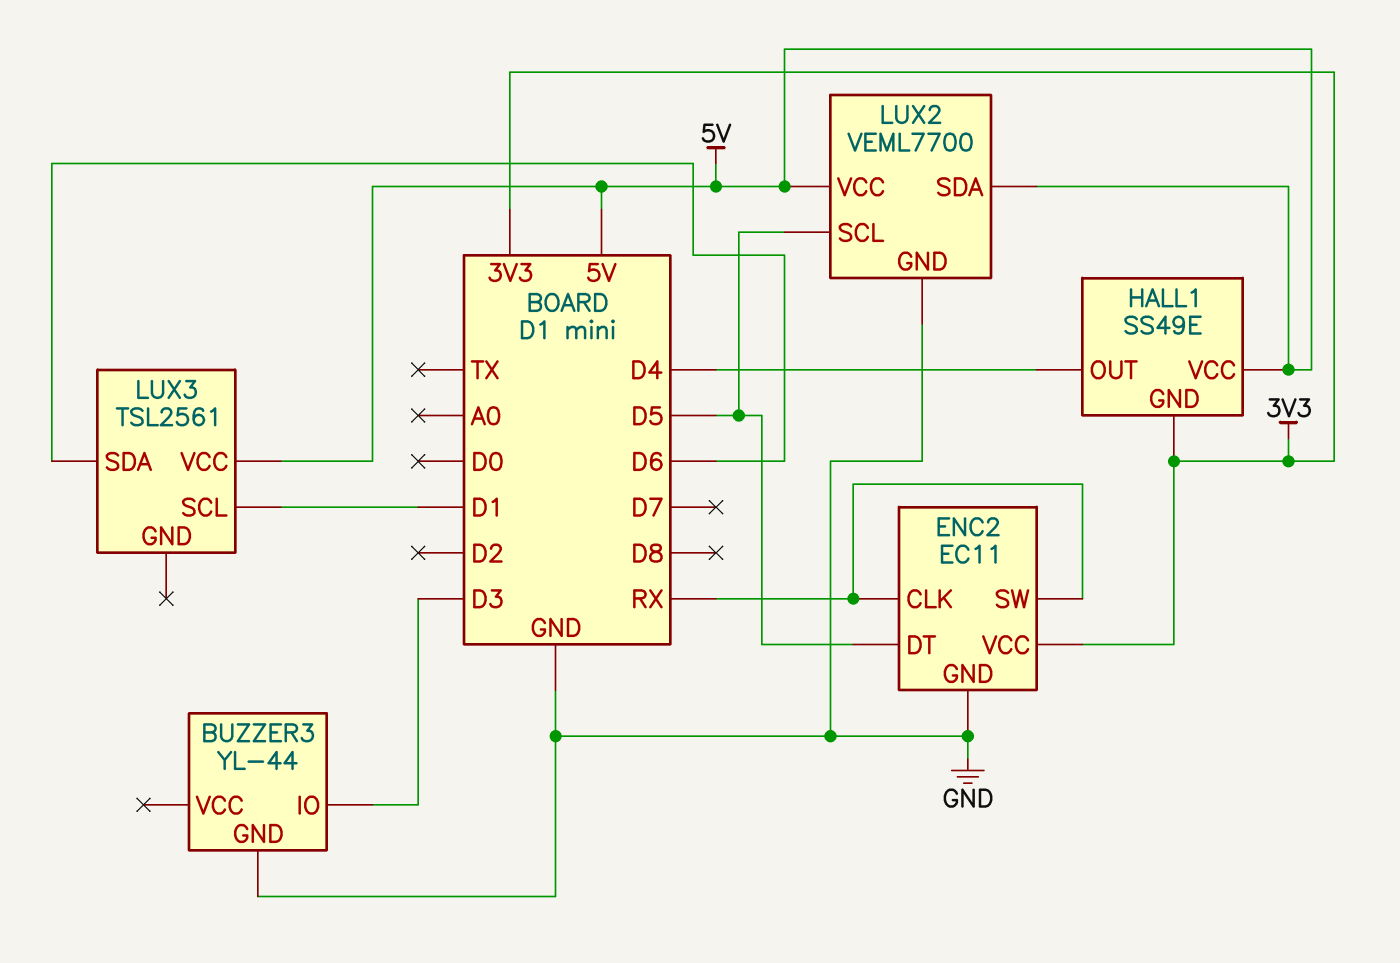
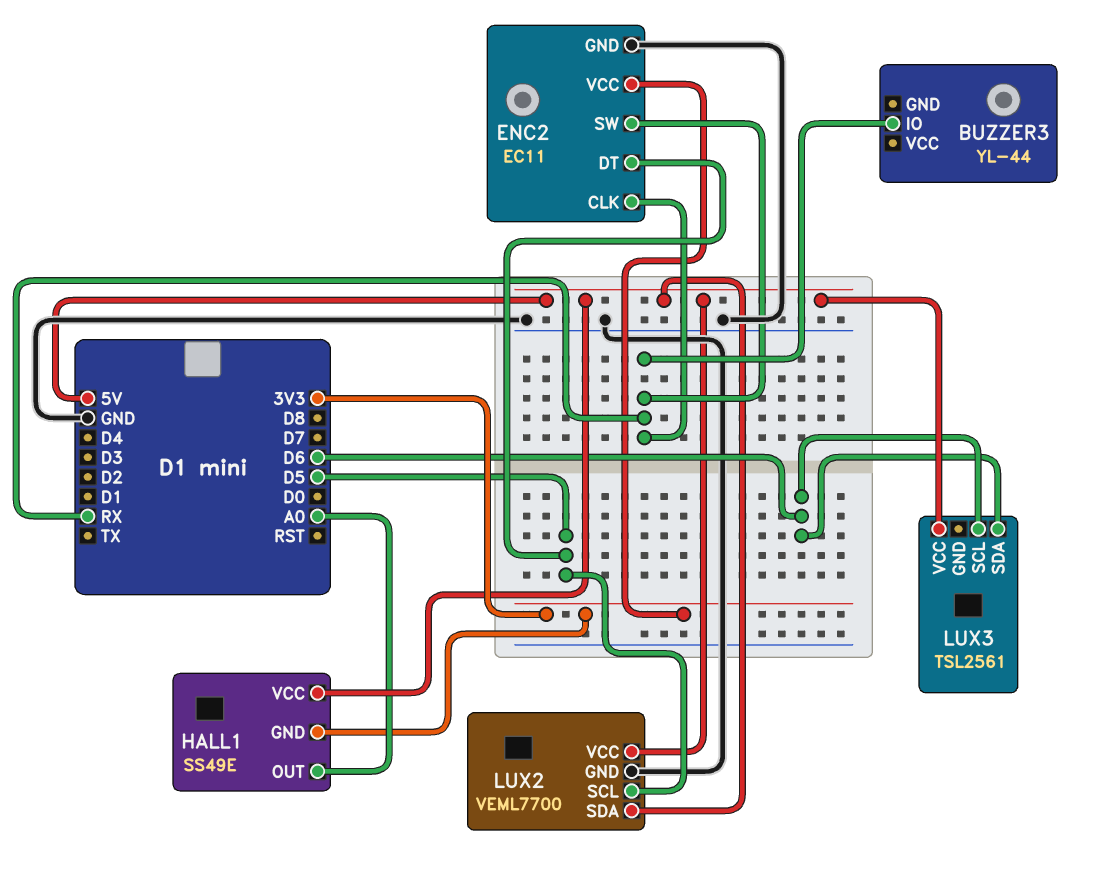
BUZZER3 pin GND: GND -> none
BUZZER3 pin IO: D3 -> RX
HALL1 pin OUT: D4 -> A0
LUX3 pin SCL: D1 -> D6

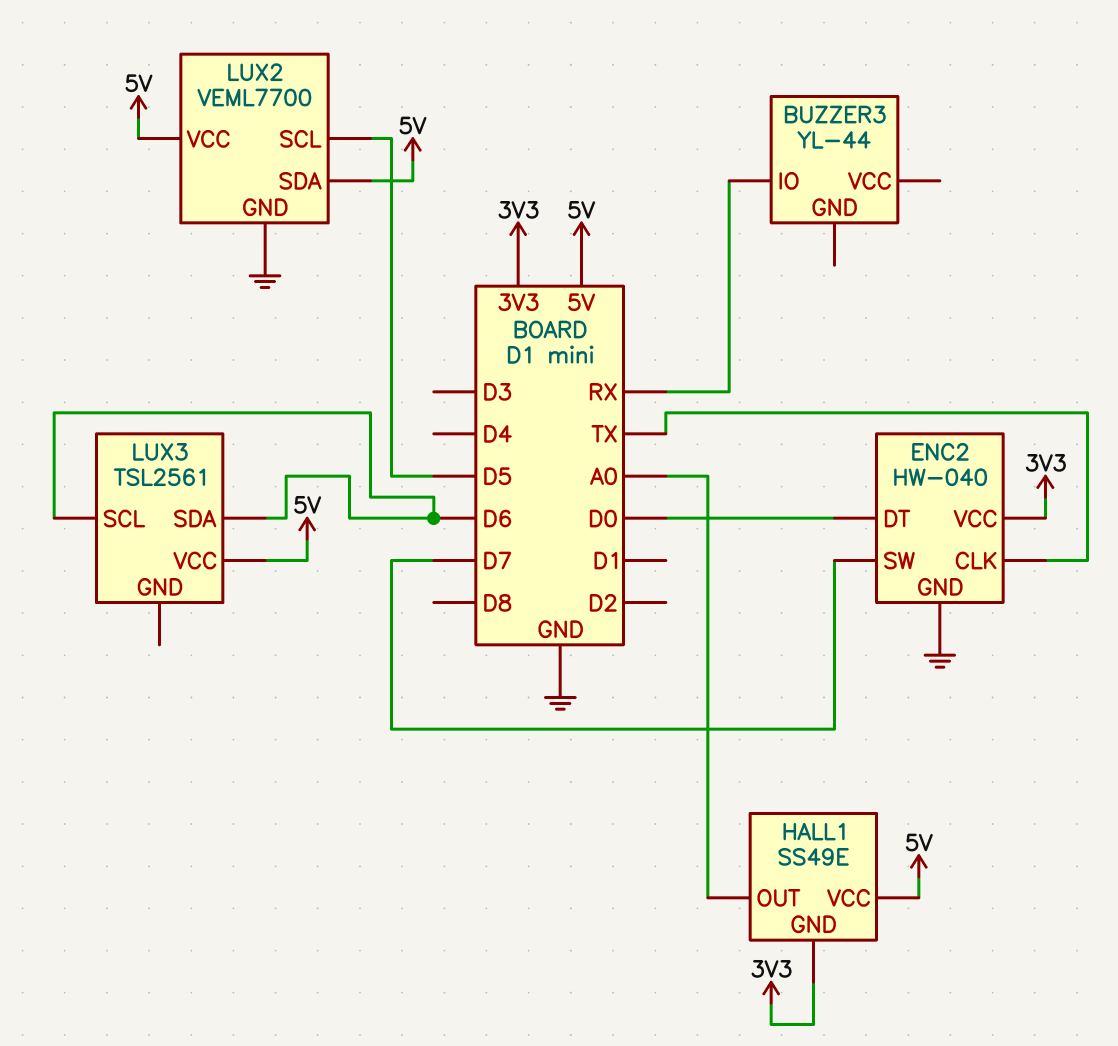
ENC2: EC11 -> HW-040
ENC2 pin CLK: RX -> TX
ENC2 pin DT: D5 -> D0
ENC2 pin SW: RX -> D7

